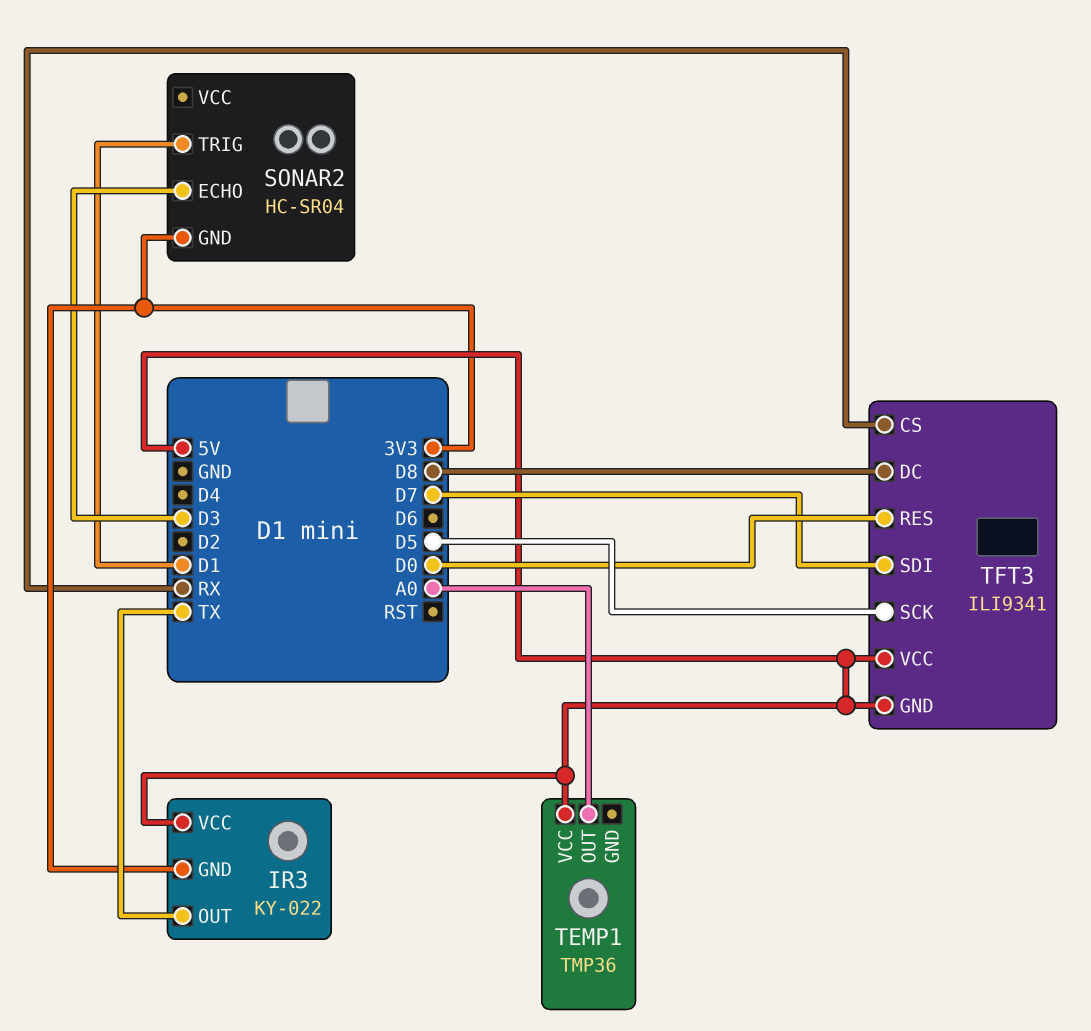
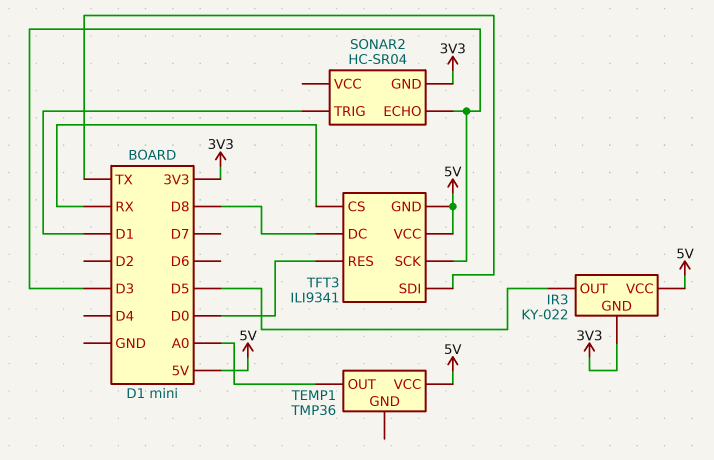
IR3 pin OUT: TX -> D5
TFT3 pin SCK: D5 -> D3
TFT3 pin SDI: D7 -> TX

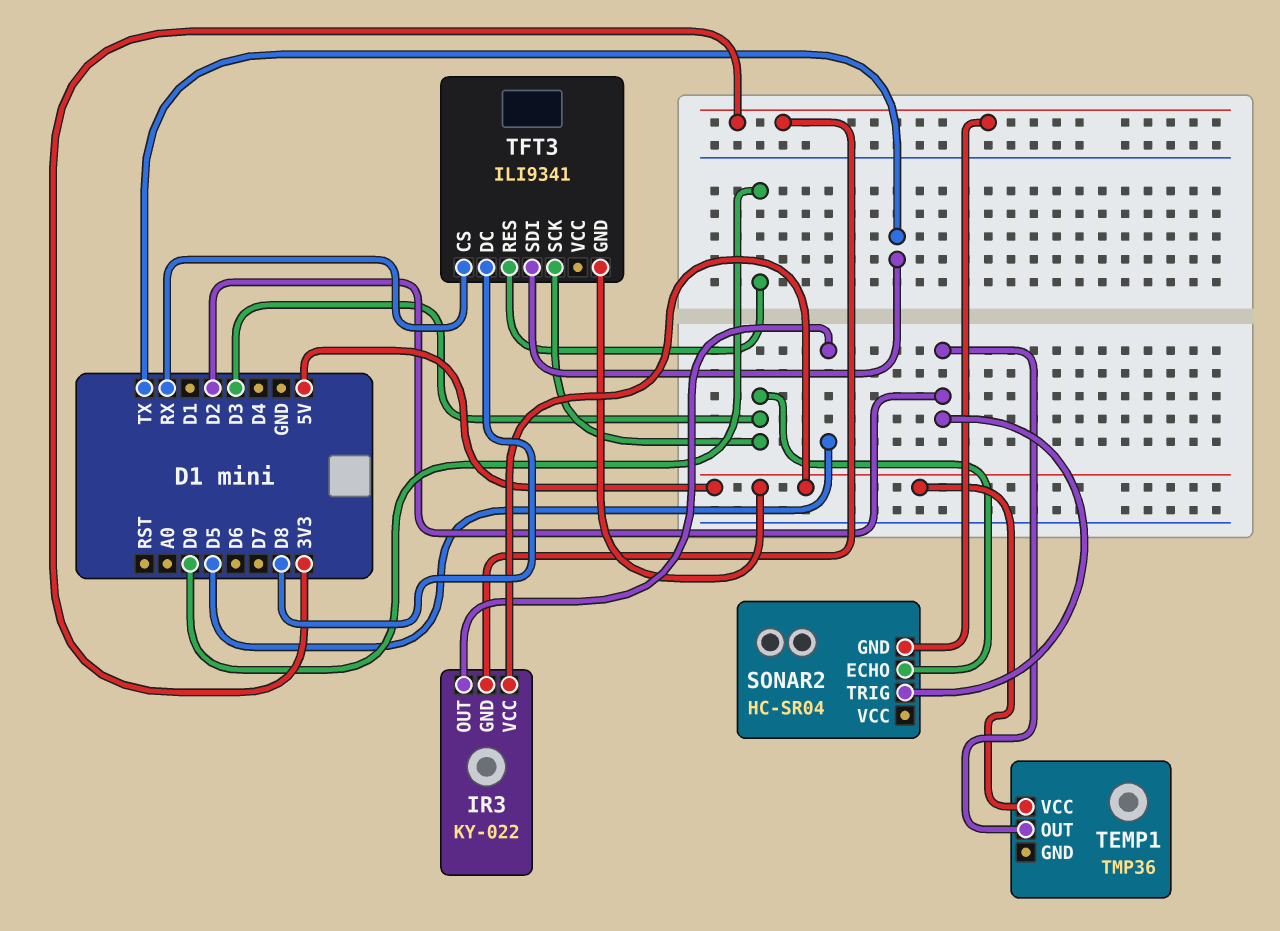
SONAR2 pin TRIG: D1 -> D2
TEMP1 pin OUT: A0 -> D2
TFT3 pin VCC: 5V -> none

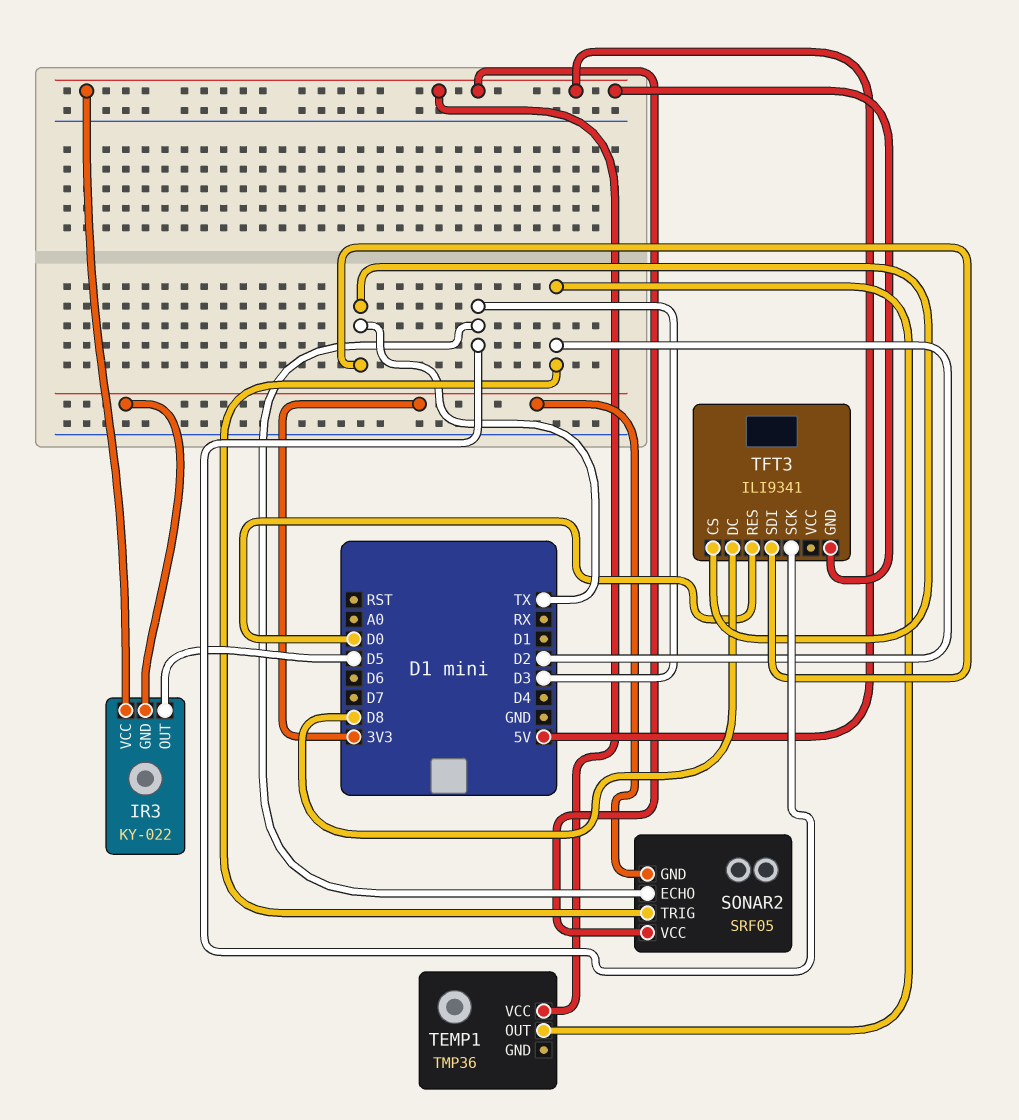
SONAR2: HC-SR04 -> SRF05
SONAR2 pin VCC: none -> 5V
TFT3 pin CS: RX -> TX

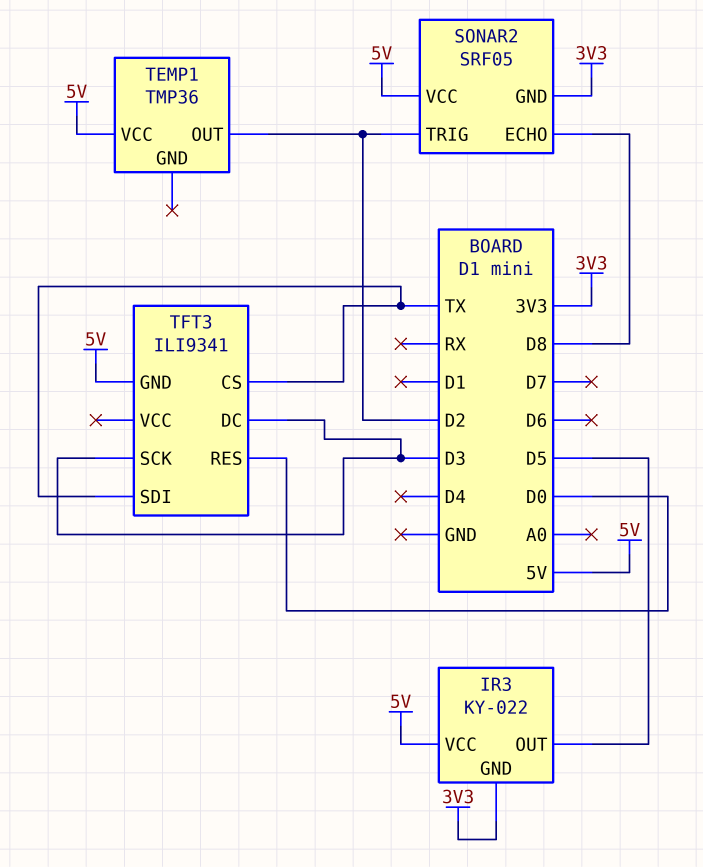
SONAR2 pin ECHO: D3 -> D8
TFT3 pin DC: D8 -> D3

